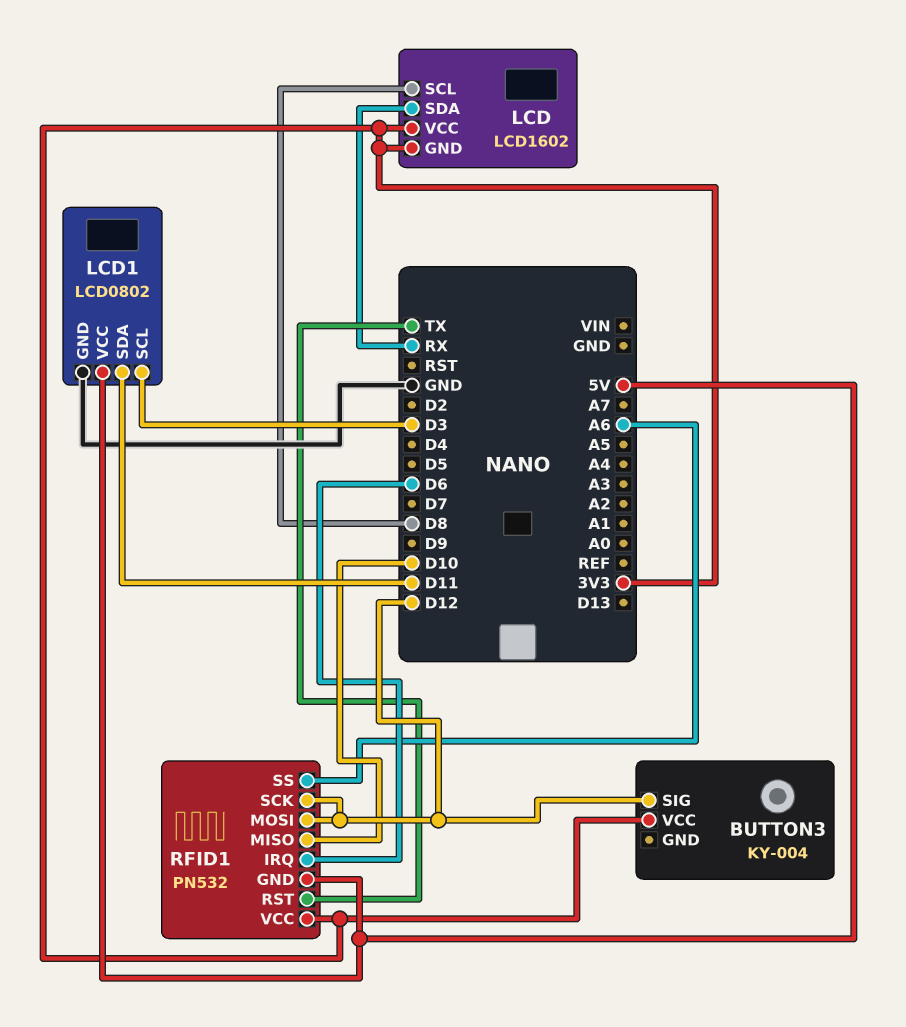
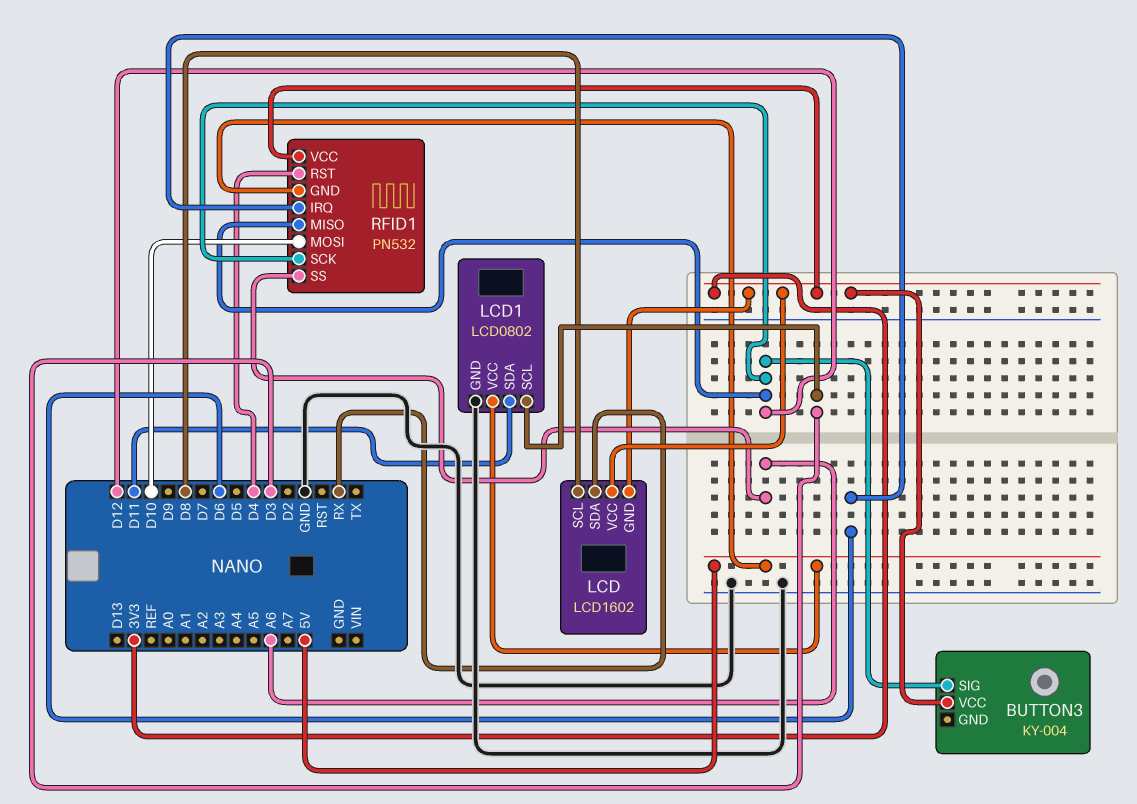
RFID1 pin MISO: D10 -> D12
RFID1 pin MOSI: D12 -> D10
RFID1 pin RST: TX -> D4

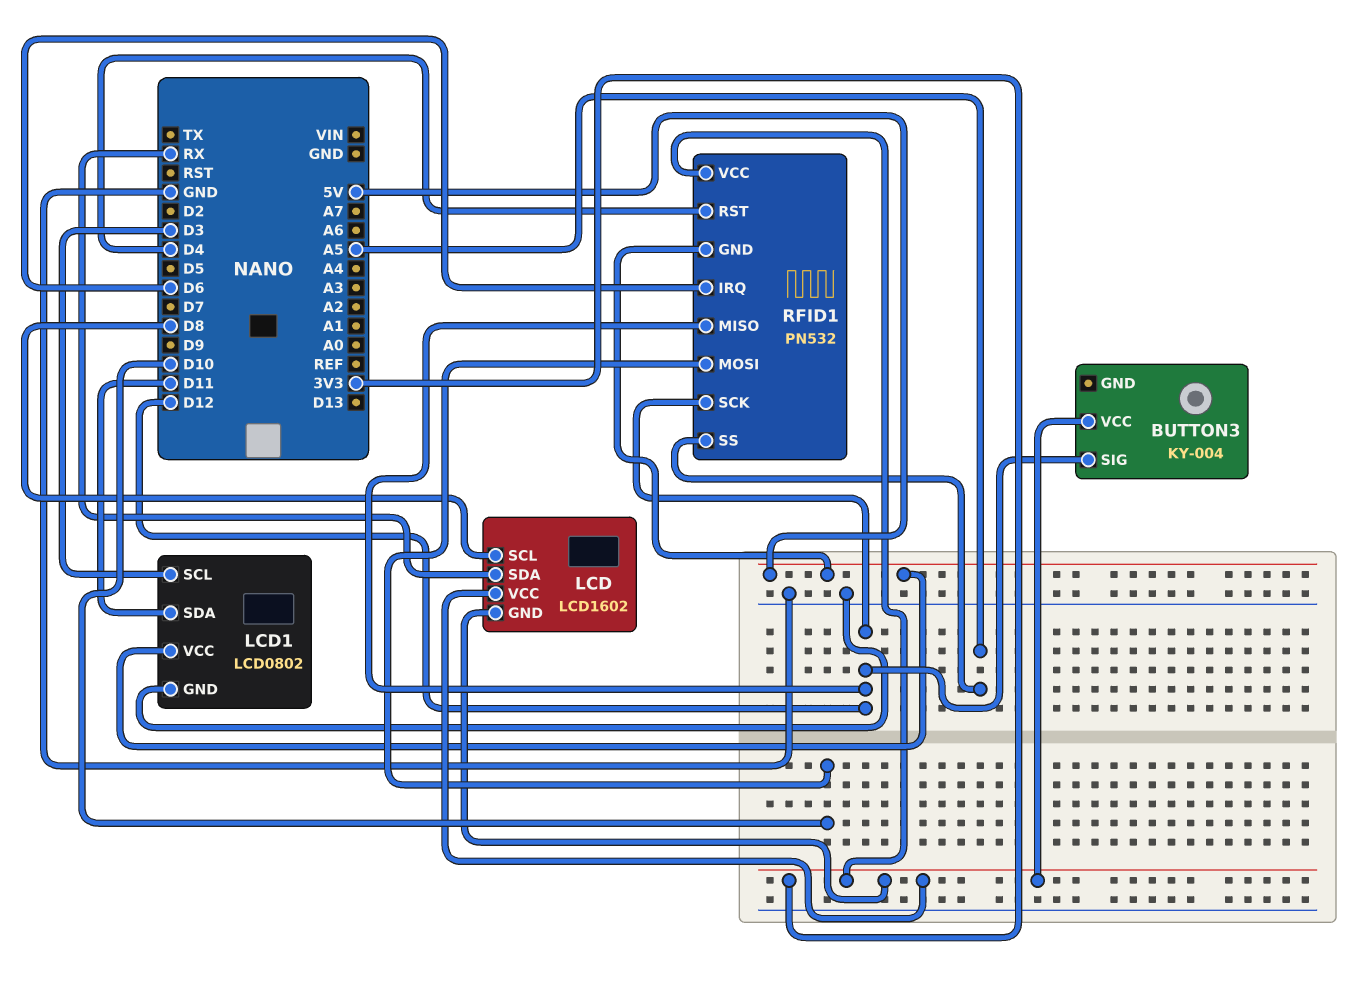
RFID1 pin SS: A6 -> A5

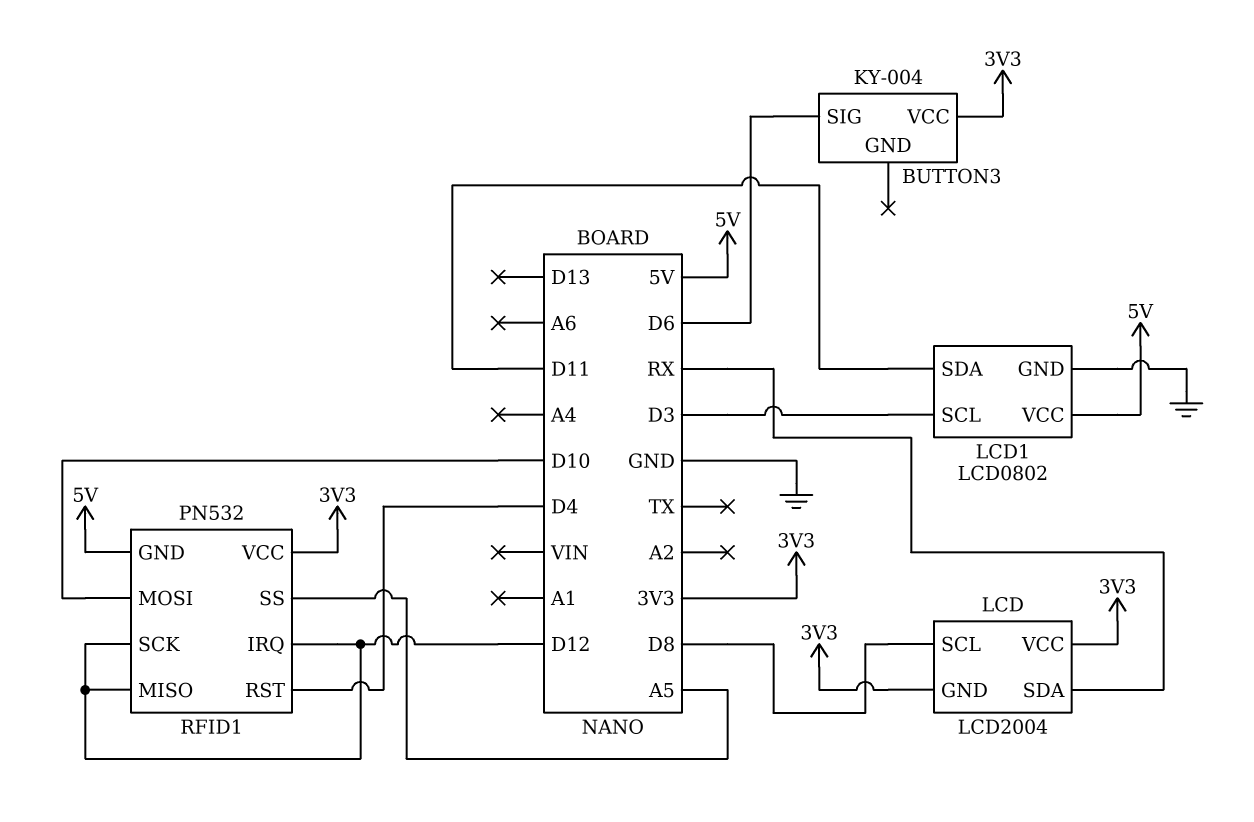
BUTTON3 pin SIG: D12 -> D6
LCD: LCD1602 -> LCD2004
RFID1 pin IRQ: D6 -> D12

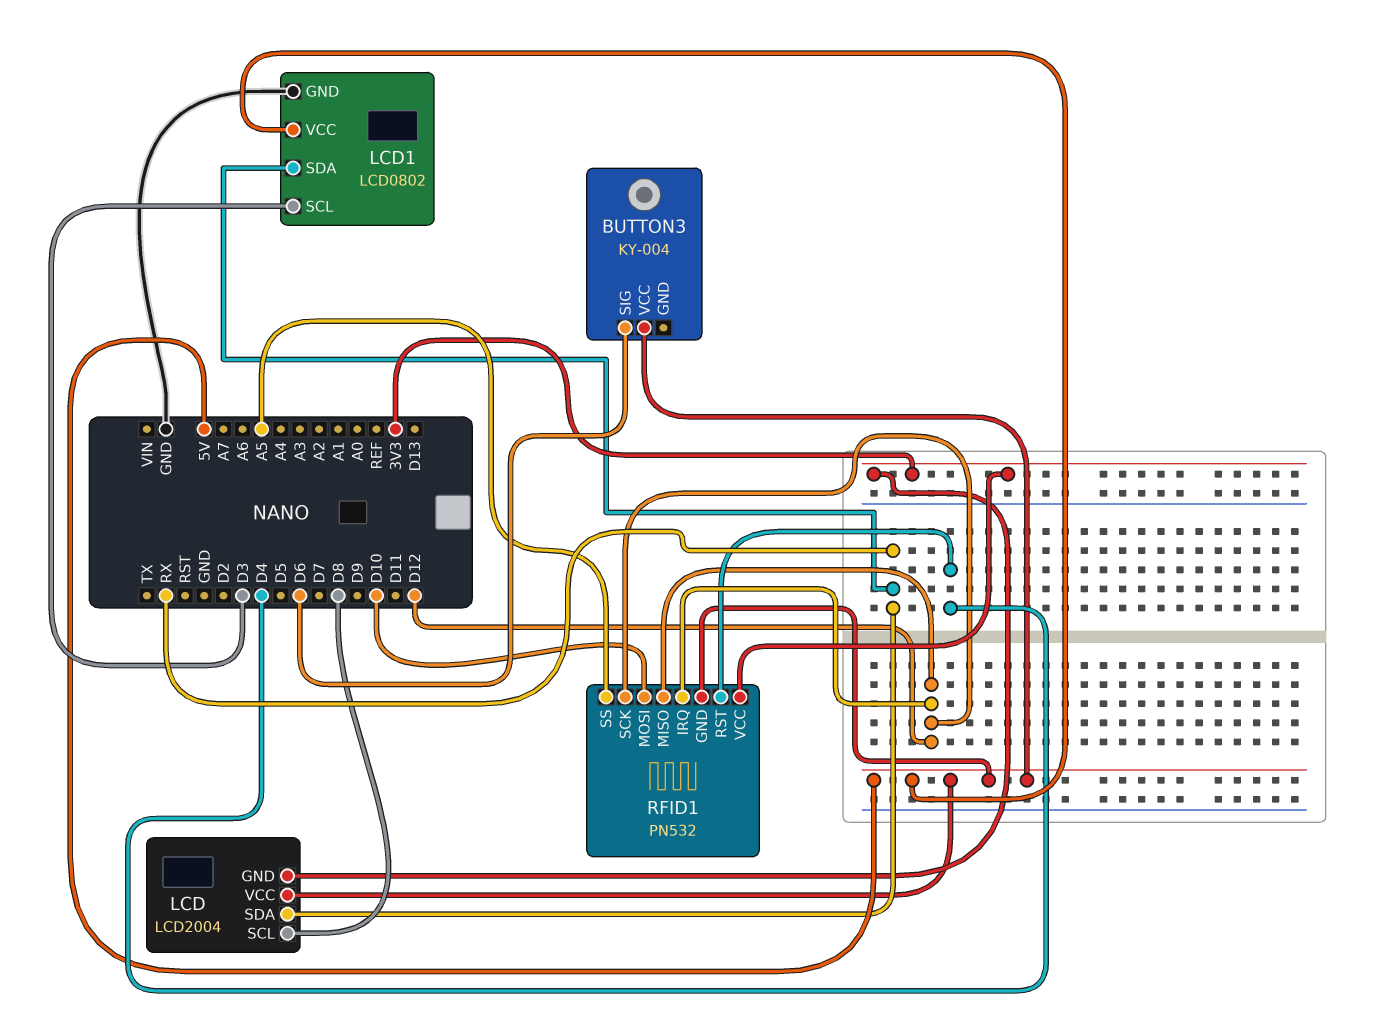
BUTTON3 pin VCC: 3V3 -> 5V
LCD pin VCC: 3V3 -> 5V
LCD1 pin SDA: D11 -> RX

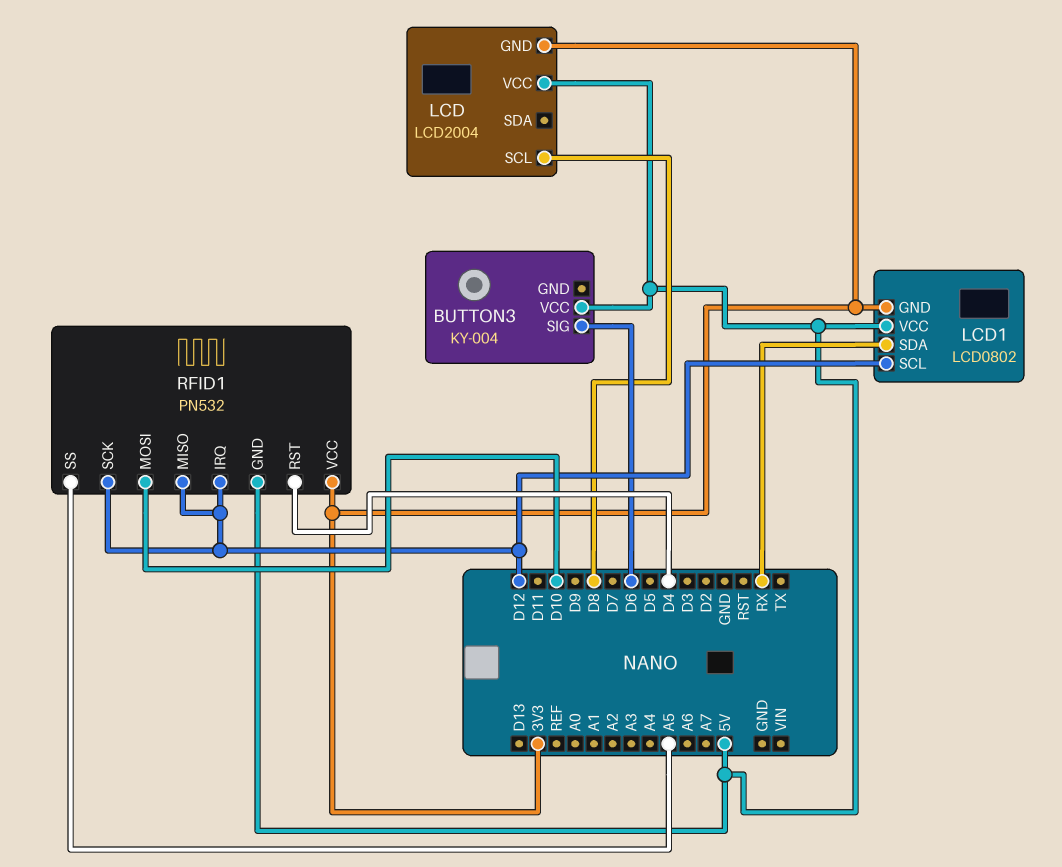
LCD pin SDA: RX -> none
LCD1 pin GND: GND -> 3V3
LCD1 pin SCL: D3 -> D12

